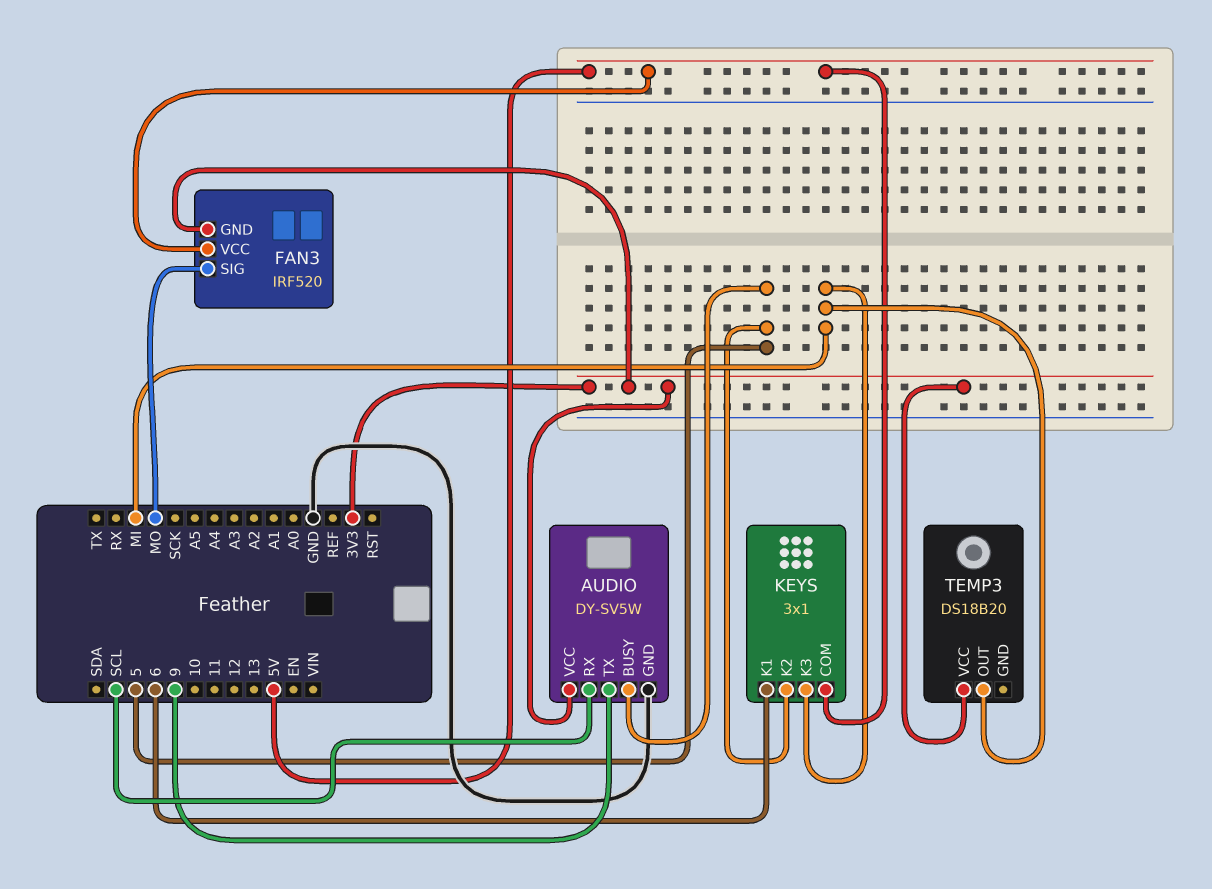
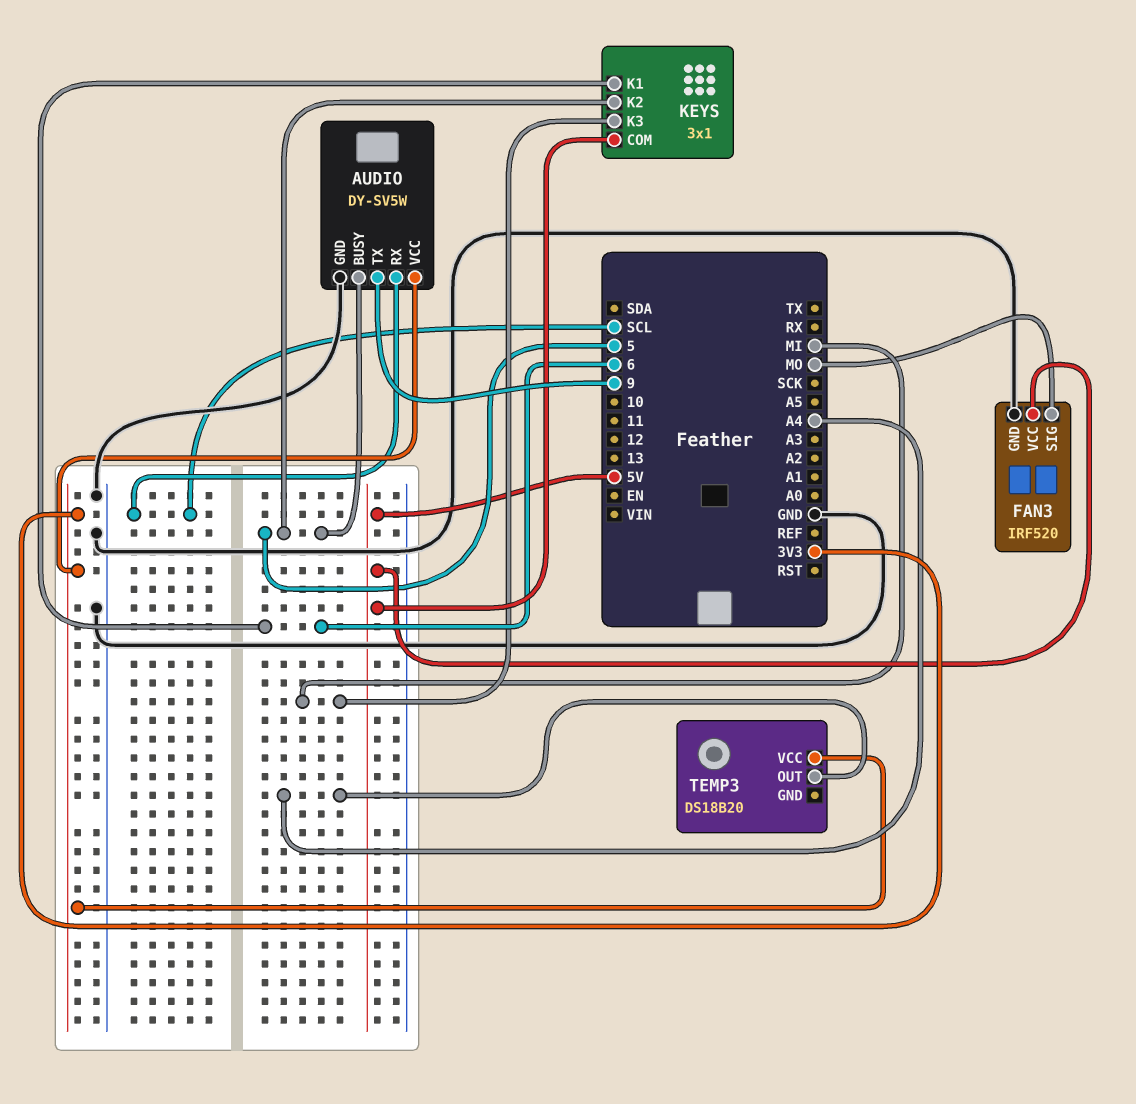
FAN3 pin GND: 3V3 -> GND
TEMP3 pin OUT: MI -> A4

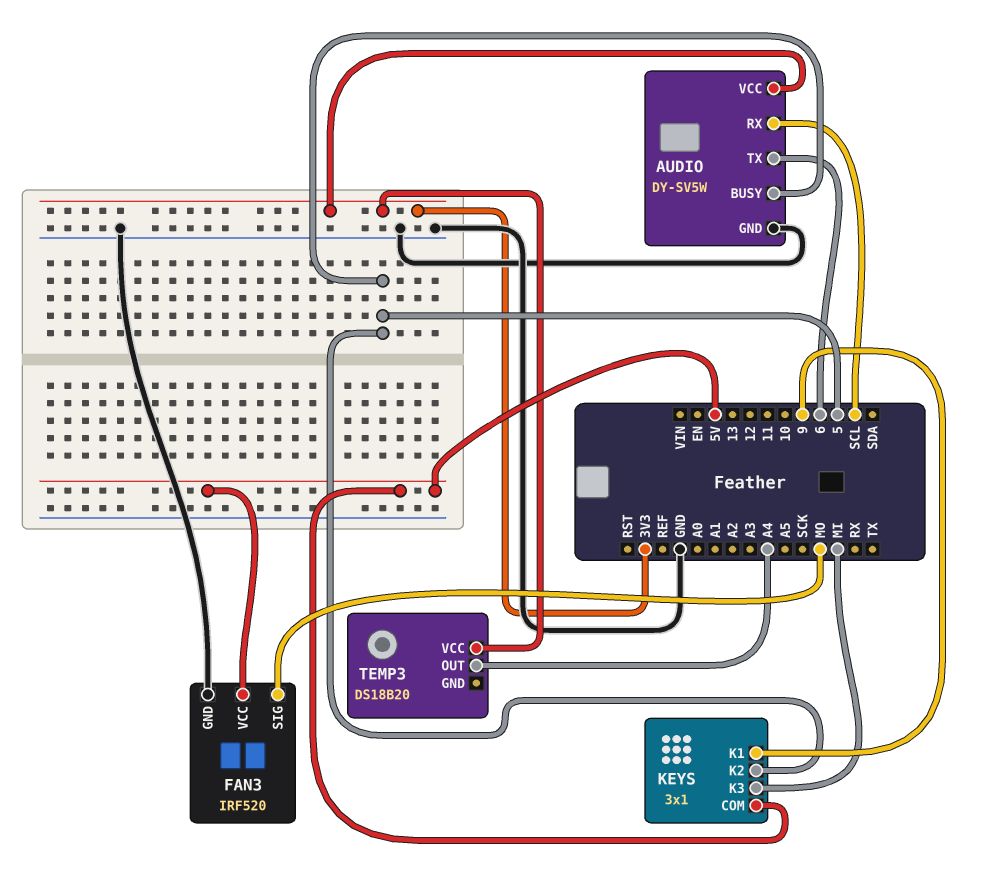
AUDIO pin TX: 9 -> 6
KEYS pin K1: 6 -> 9

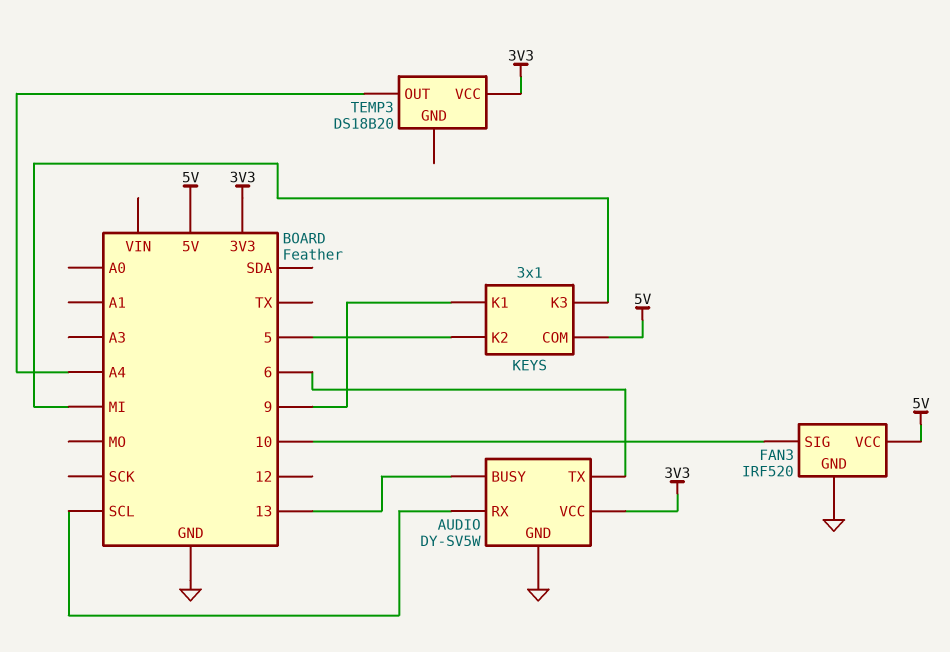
AUDIO pin BUSY: 5 -> 13
FAN3 pin SIG: MO -> 10

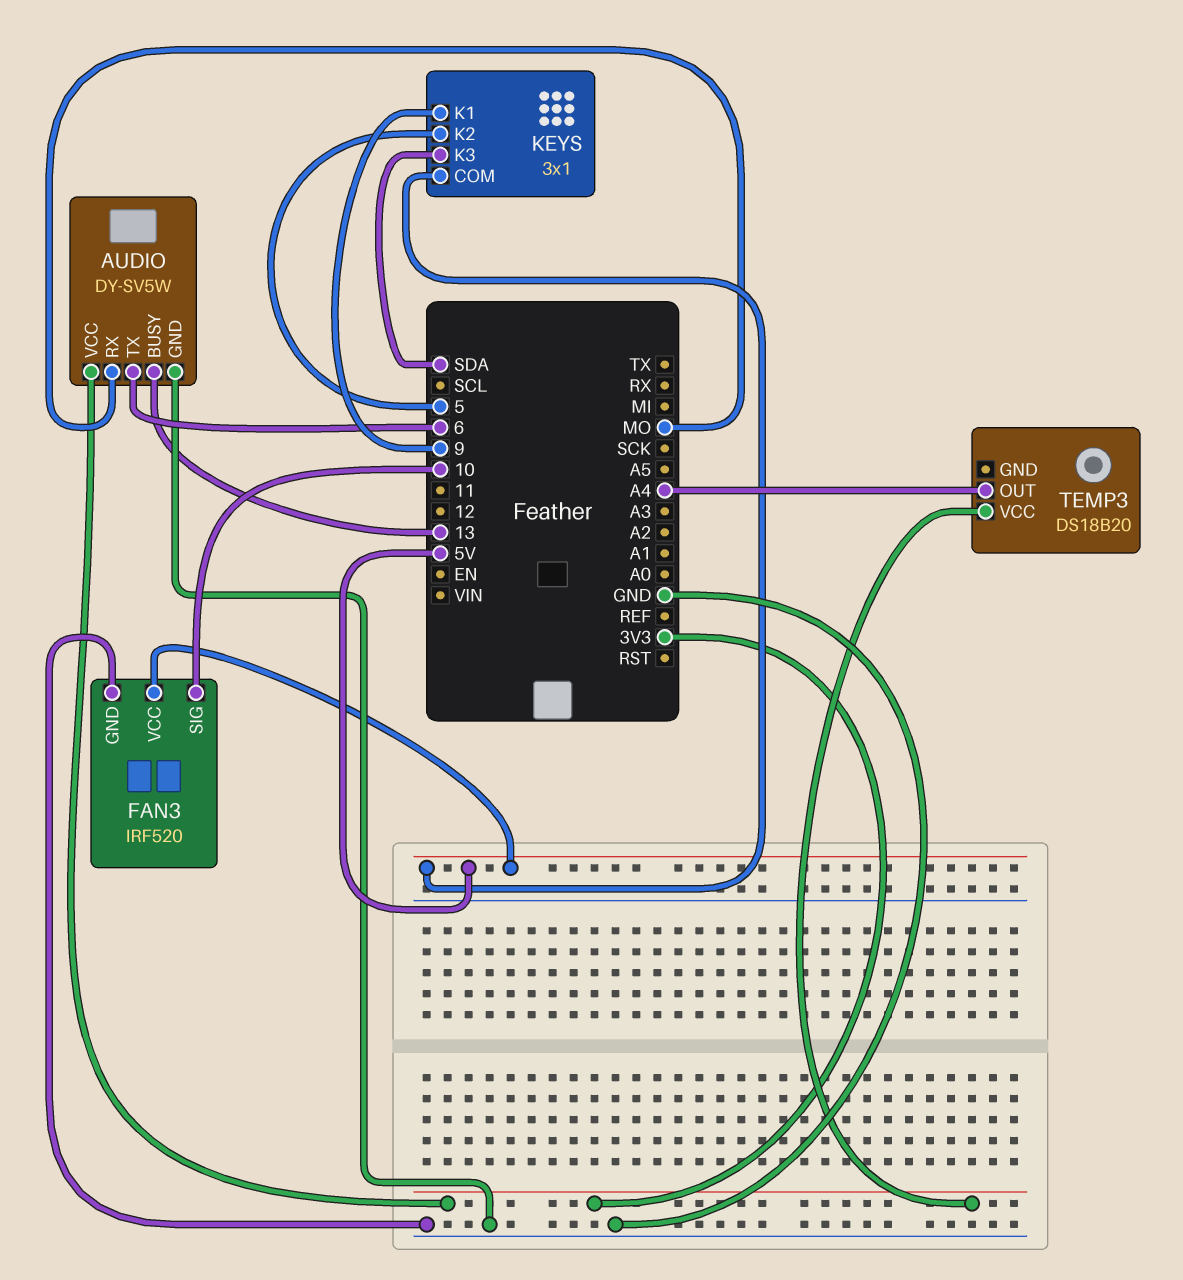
AUDIO pin RX: SCL -> MO
KEYS pin K3: MI -> SDA

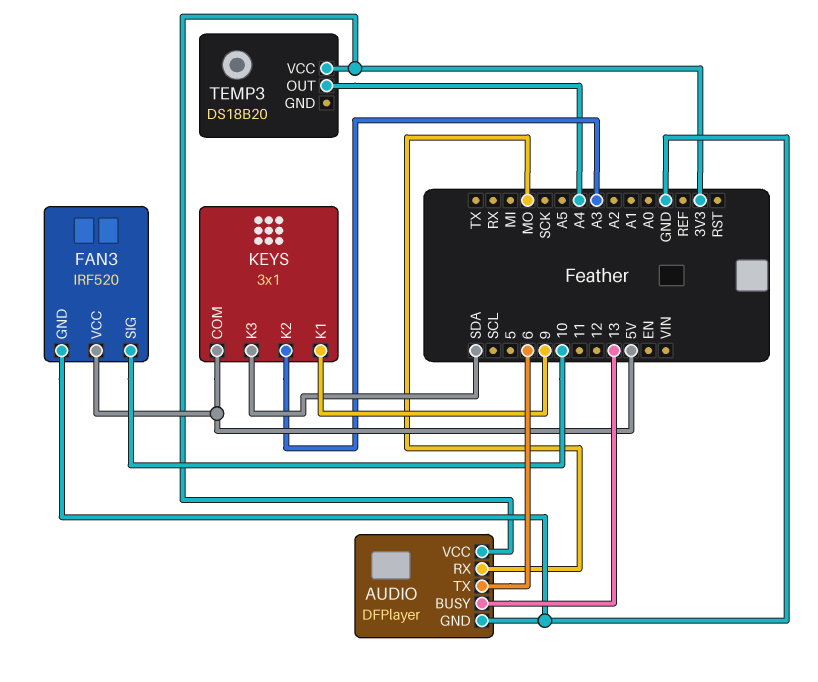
AUDIO: DY-SV5W -> DFPlayer
KEYS pin K2: 5 -> A3

